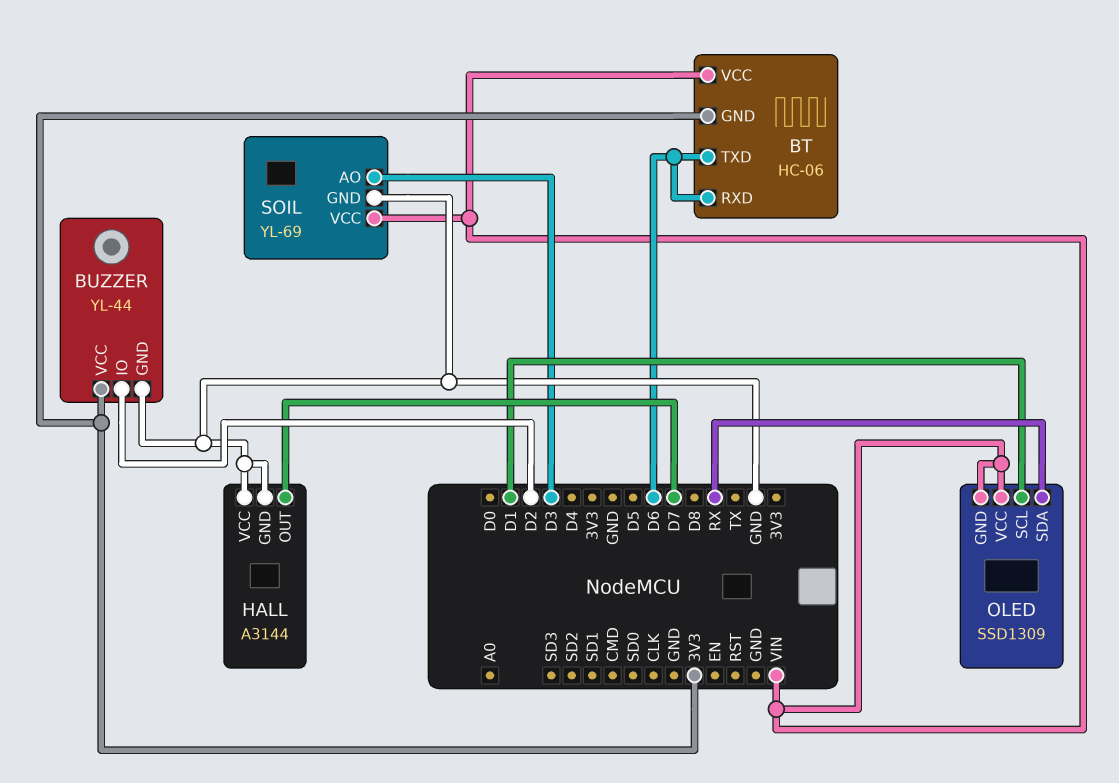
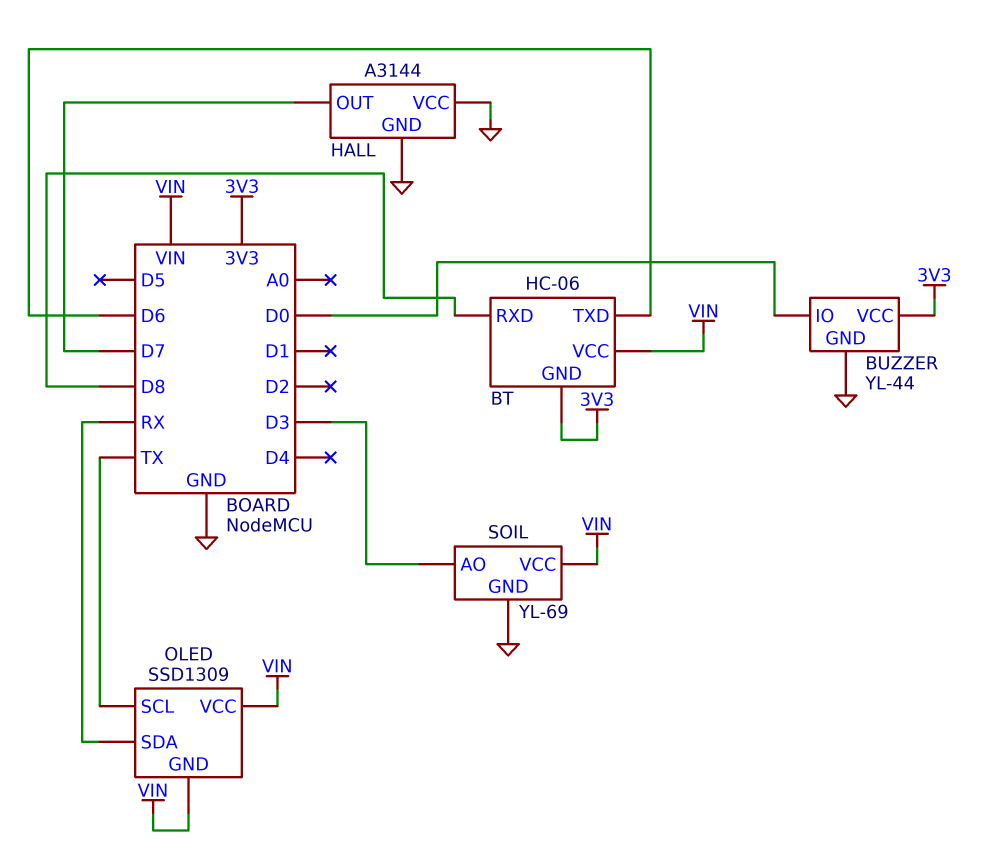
BT pin RXD: D6 -> D8
BUZZER pin IO: D2 -> D0
OLED pin SCL: D1 -> TX

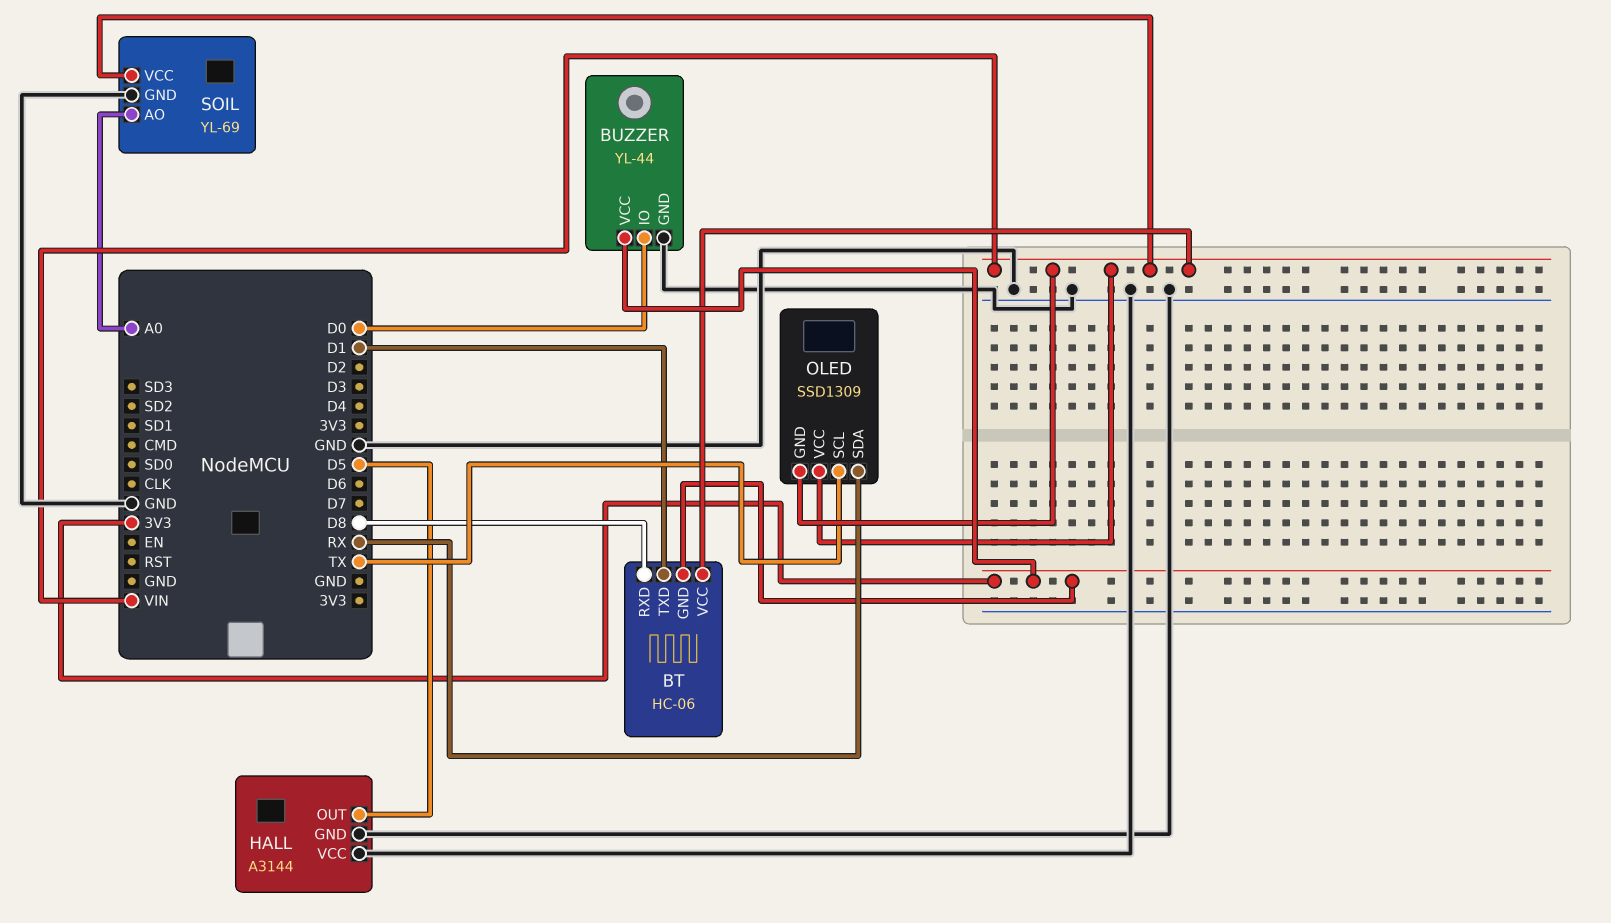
BT pin TXD: D6 -> D1
HALL pin OUT: D7 -> D5
SOIL pin AO: D3 -> A0

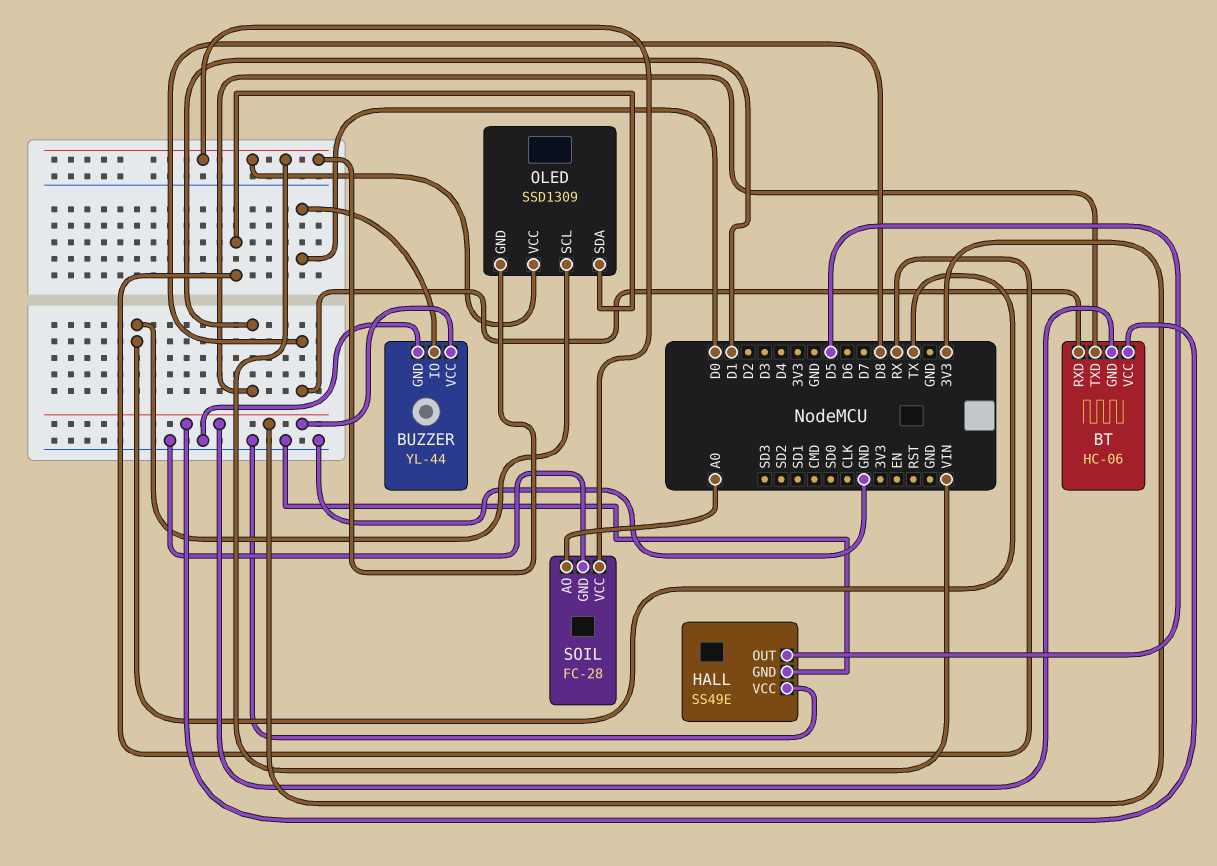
BT pin VCC: VIN -> 3V3
HALL: A3144 -> SS49E
SOIL: YL-69 -> FC-28

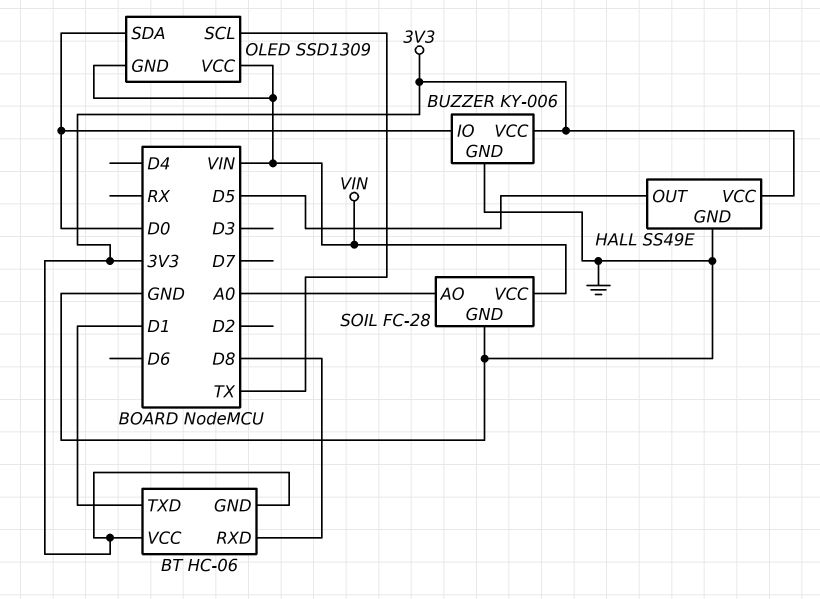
BUZZER: YL-44 -> KY-006
HALL pin VCC: GND -> 3V3
OLED pin SDA: RX -> D0

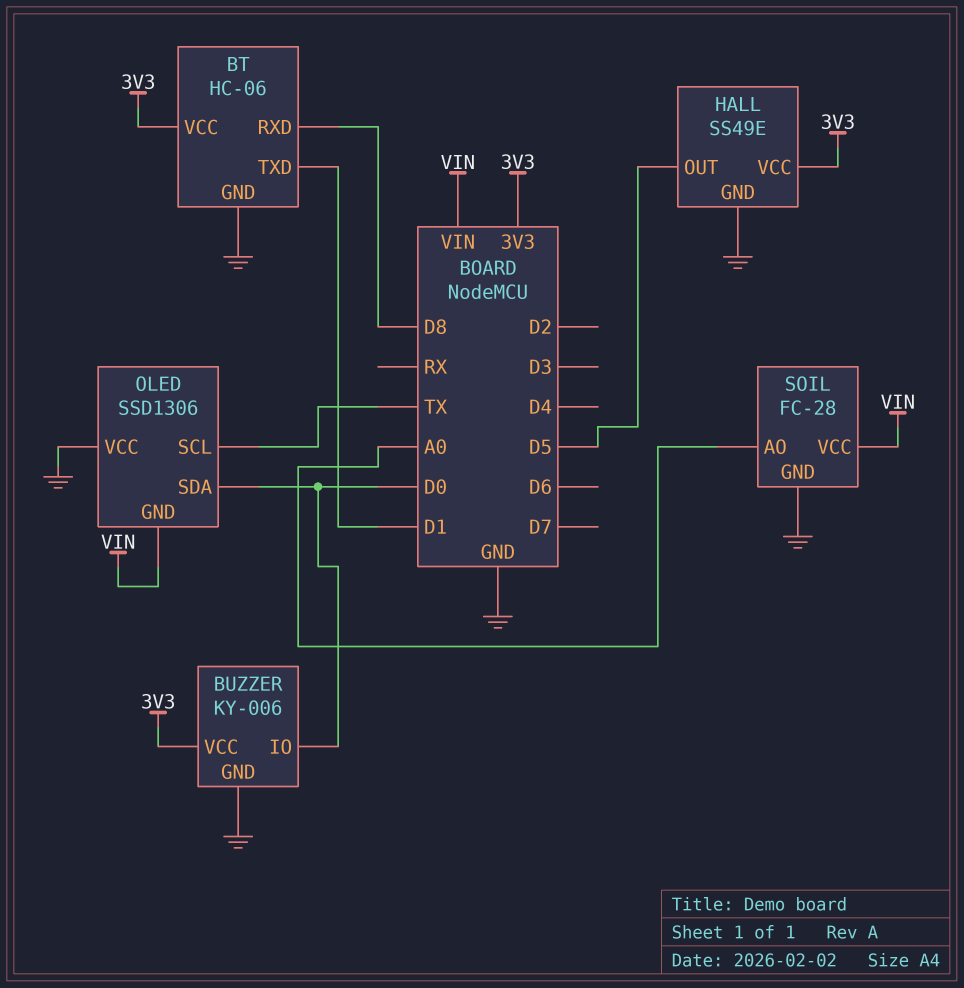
BT pin GND: 3V3 -> GND
OLED: SSD1309 -> SSD1306
OLED pin VCC: VIN -> GND

